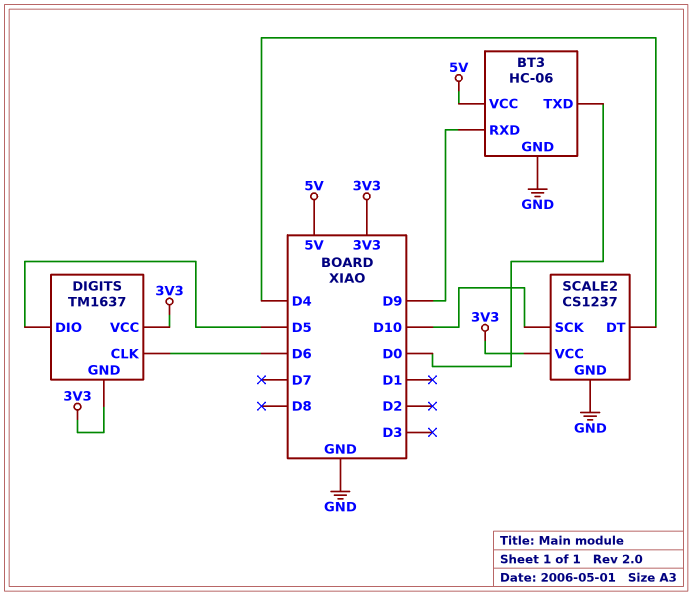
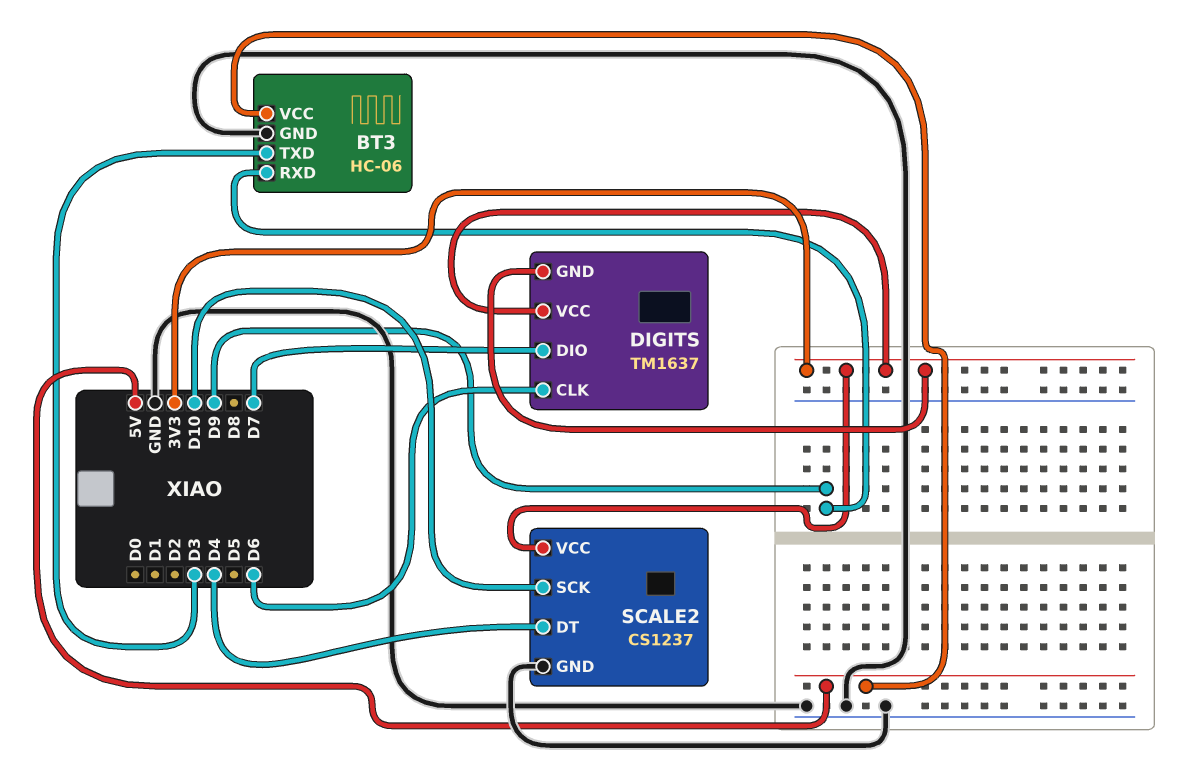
BT3 pin TXD: D0 -> D3
DIGITS pin DIO: D5 -> D7

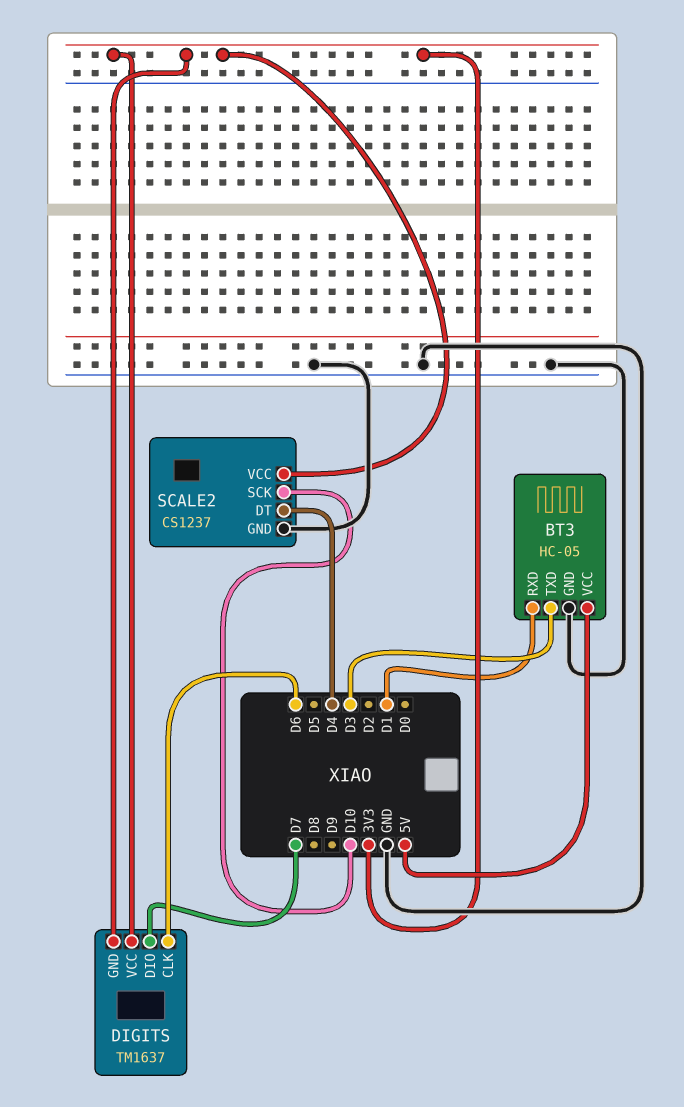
BT3: HC-06 -> HC-05
BT3 pin RXD: D9 -> D1

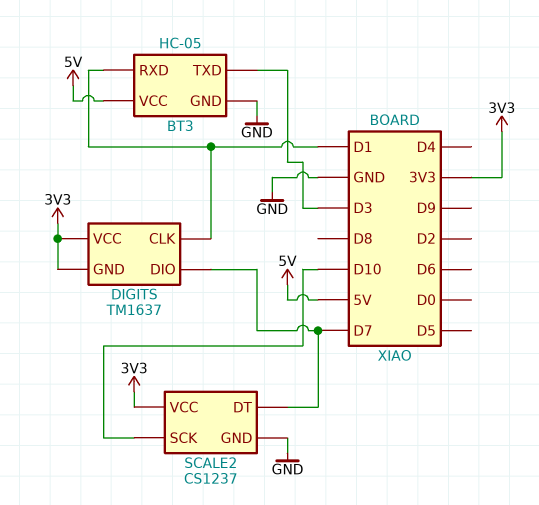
DIGITS pin CLK: D6 -> D1
SCALE2 pin DT: D4 -> D7

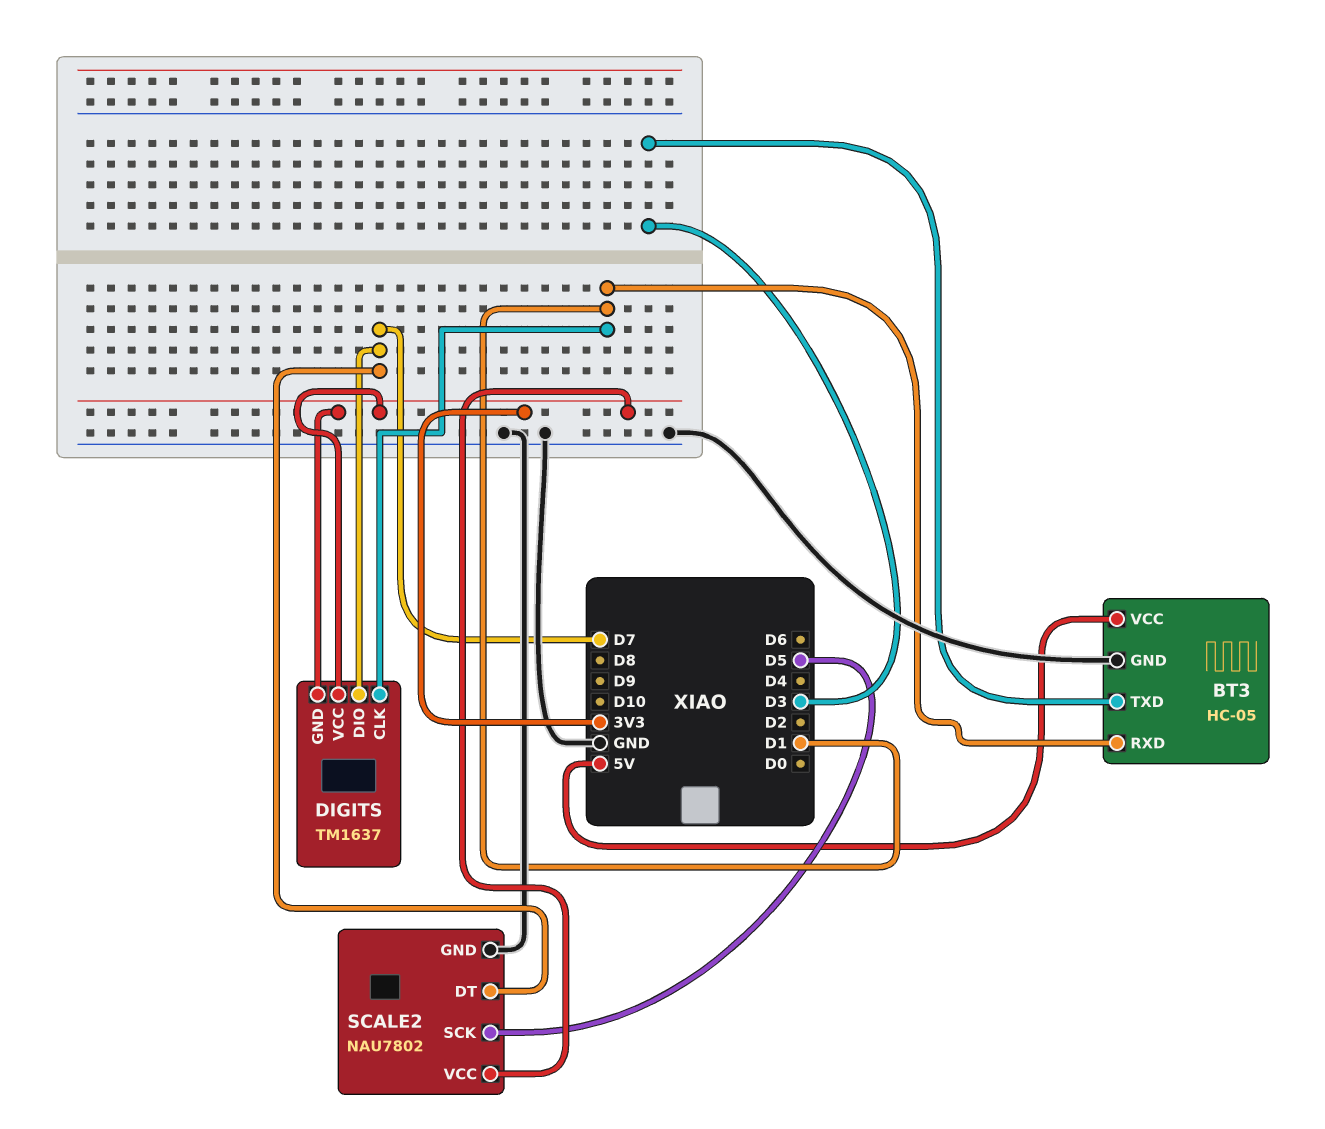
SCALE2: CS1237 -> NAU7802
SCALE2 pin SCK: D10 -> D5

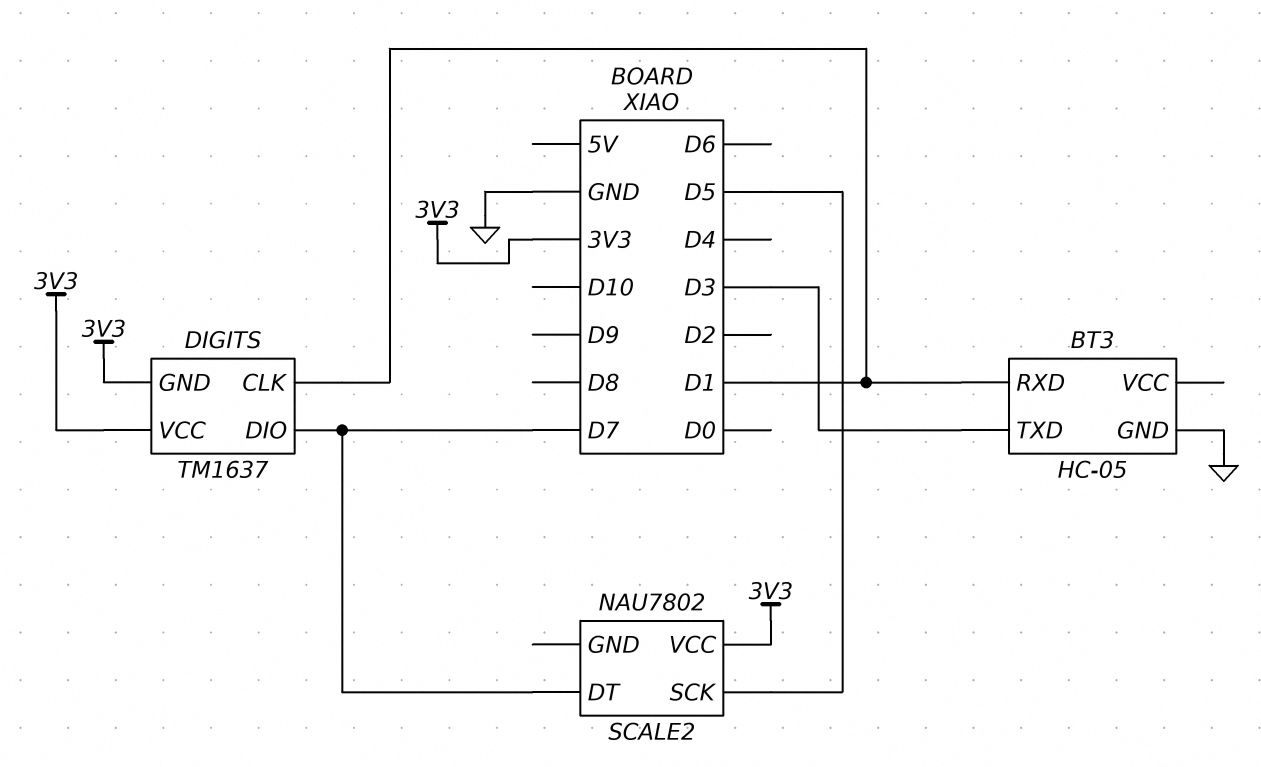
BT3 pin VCC: 5V -> none
SCALE2 pin GND: GND -> none

